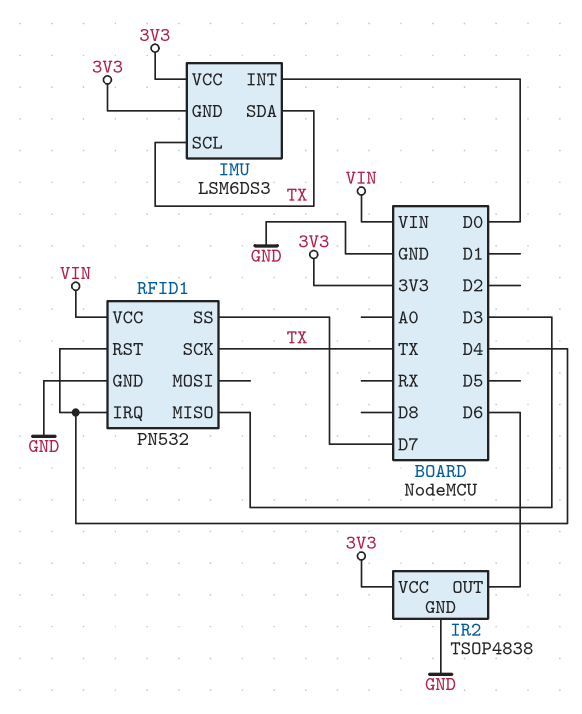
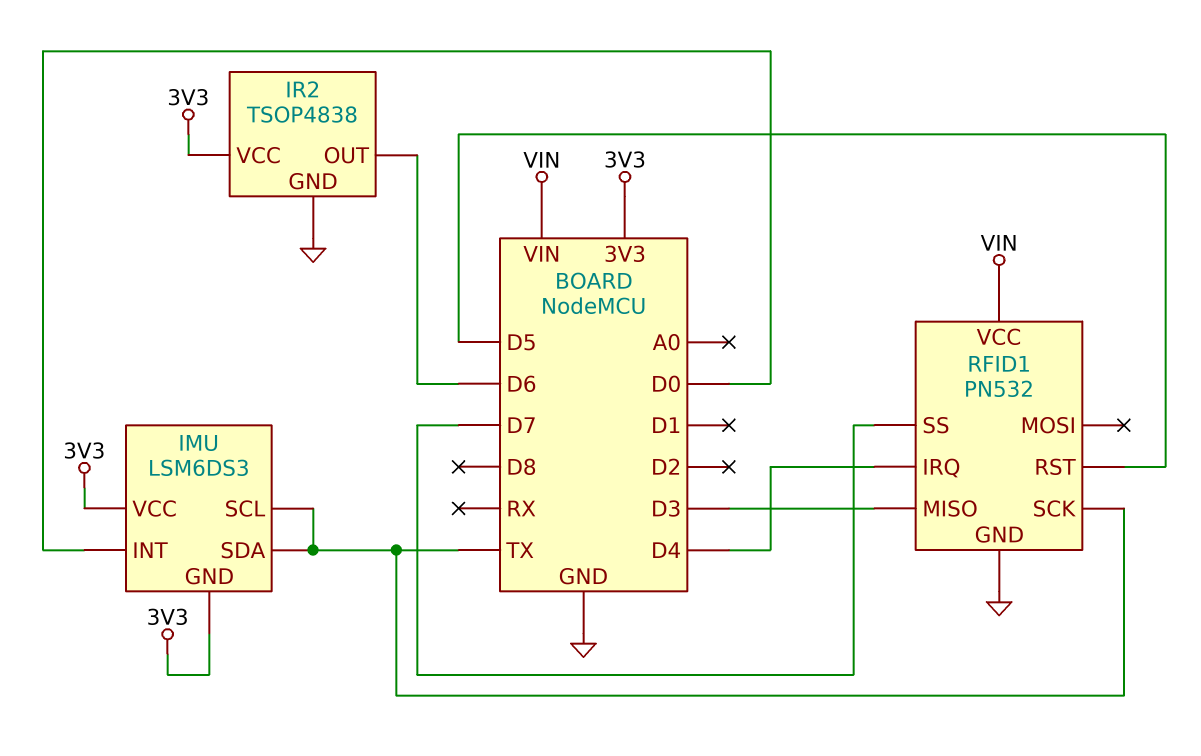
RFID1 pin RST: D4 -> D5

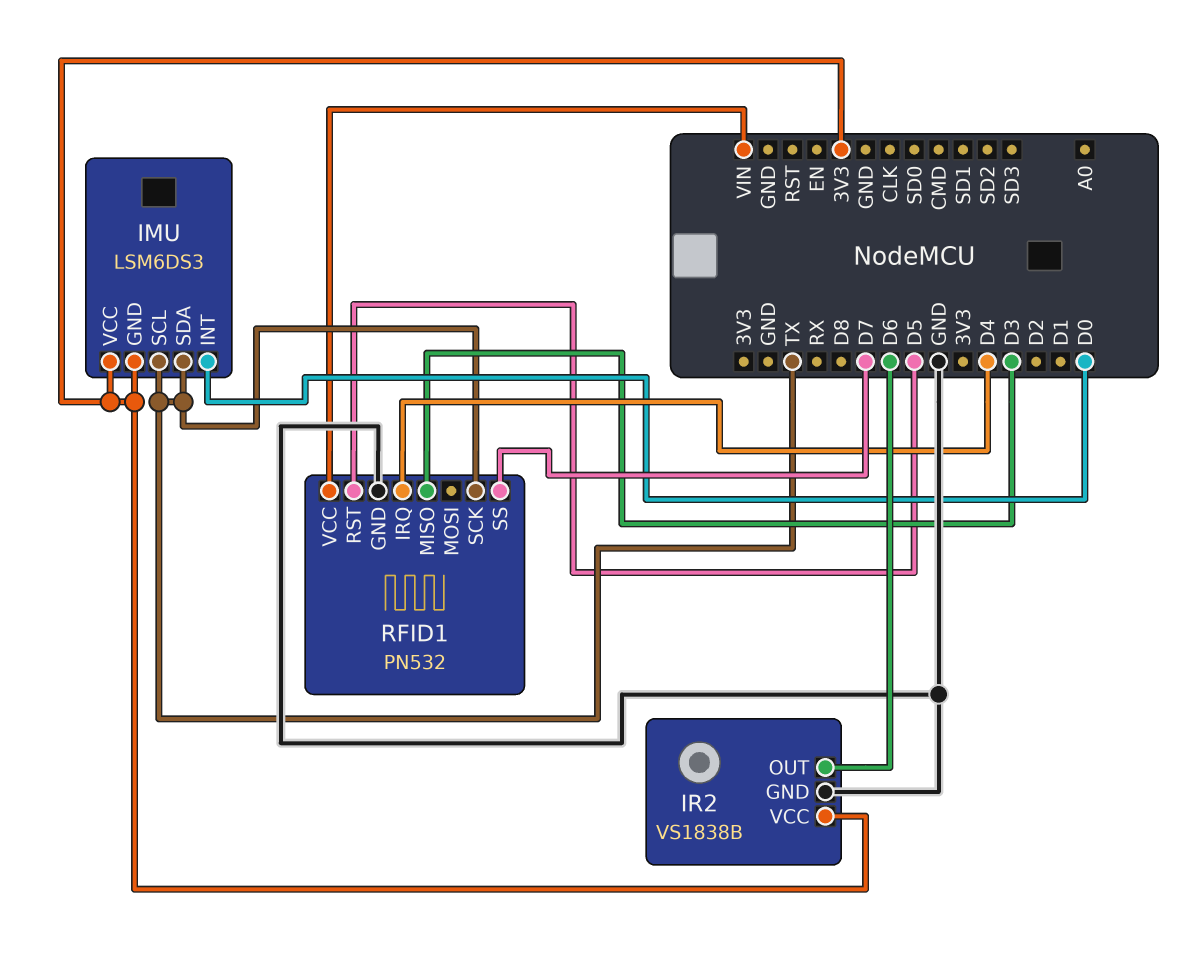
IR2: TSOP4838 -> VS1838B

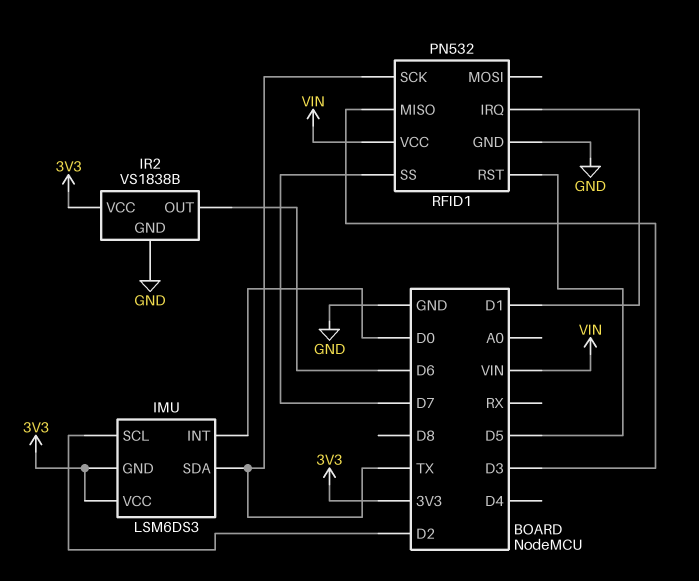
IMU pin SCL: TX -> D2
RFID1 pin IRQ: D4 -> D1

